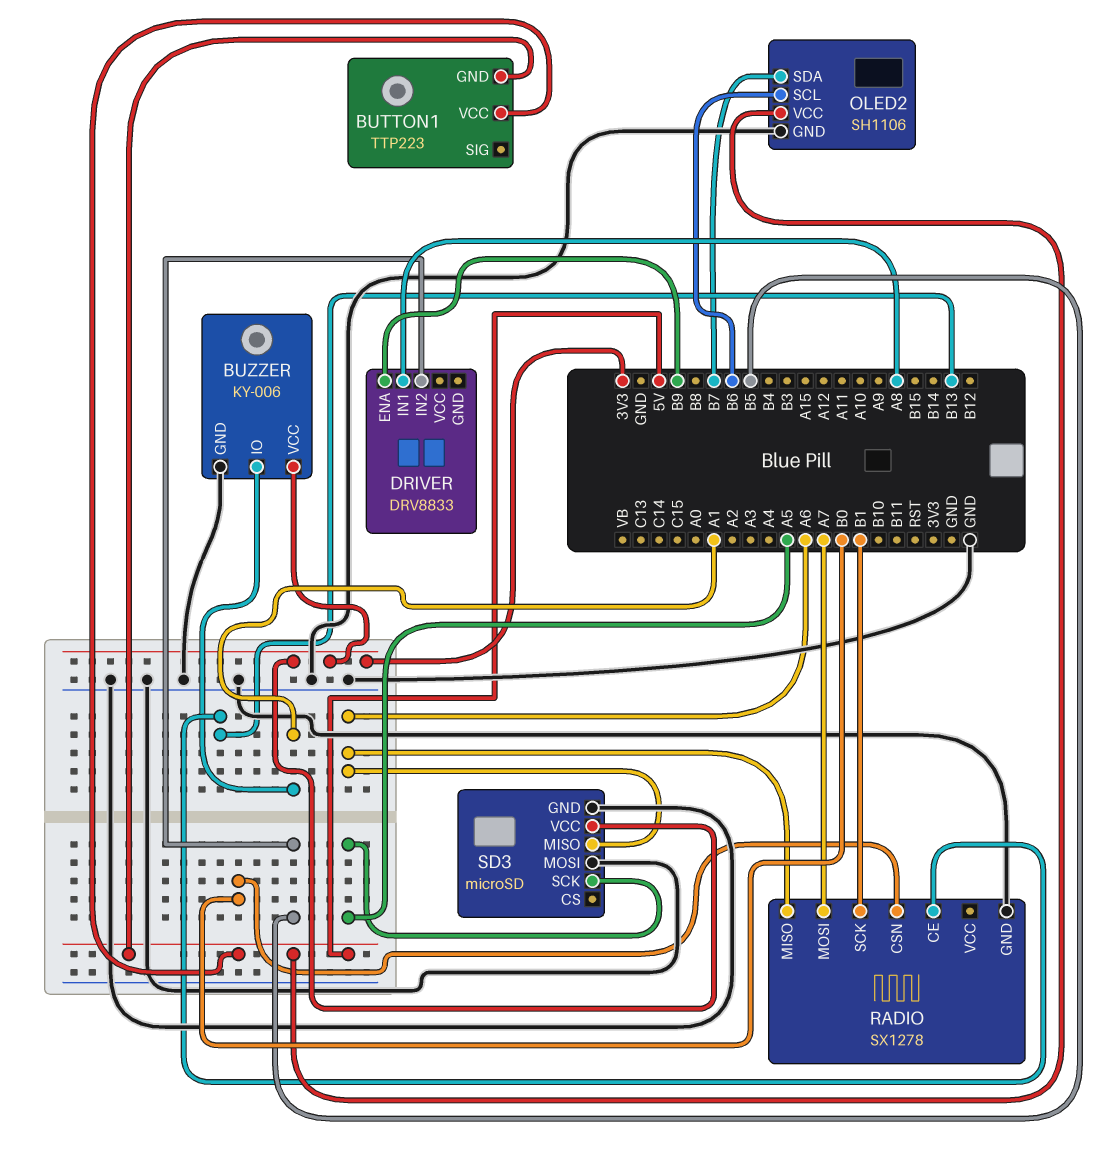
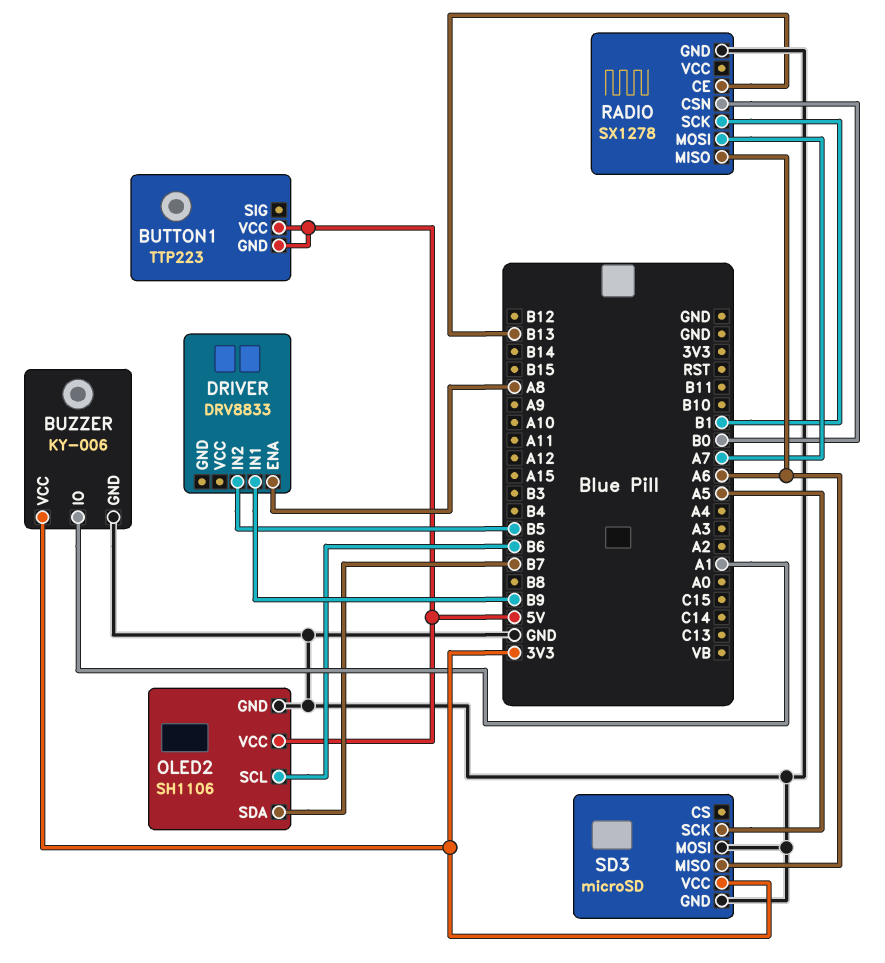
DRIVER pin ENA: B9 -> A8
DRIVER pin IN1: A8 -> B9

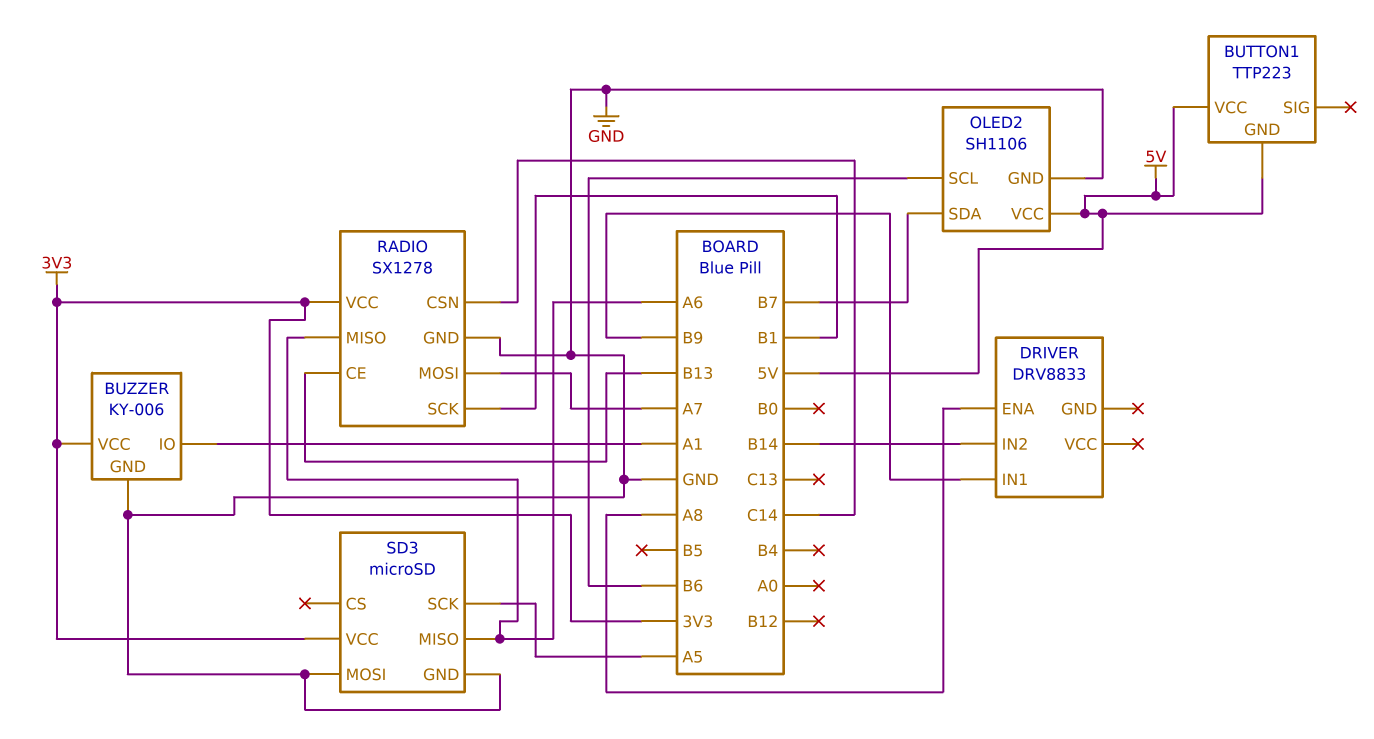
DRIVER pin IN2: B5 -> B14
RADIO pin CSN: B0 -> C14
RADIO pin VCC: none -> 3V3

